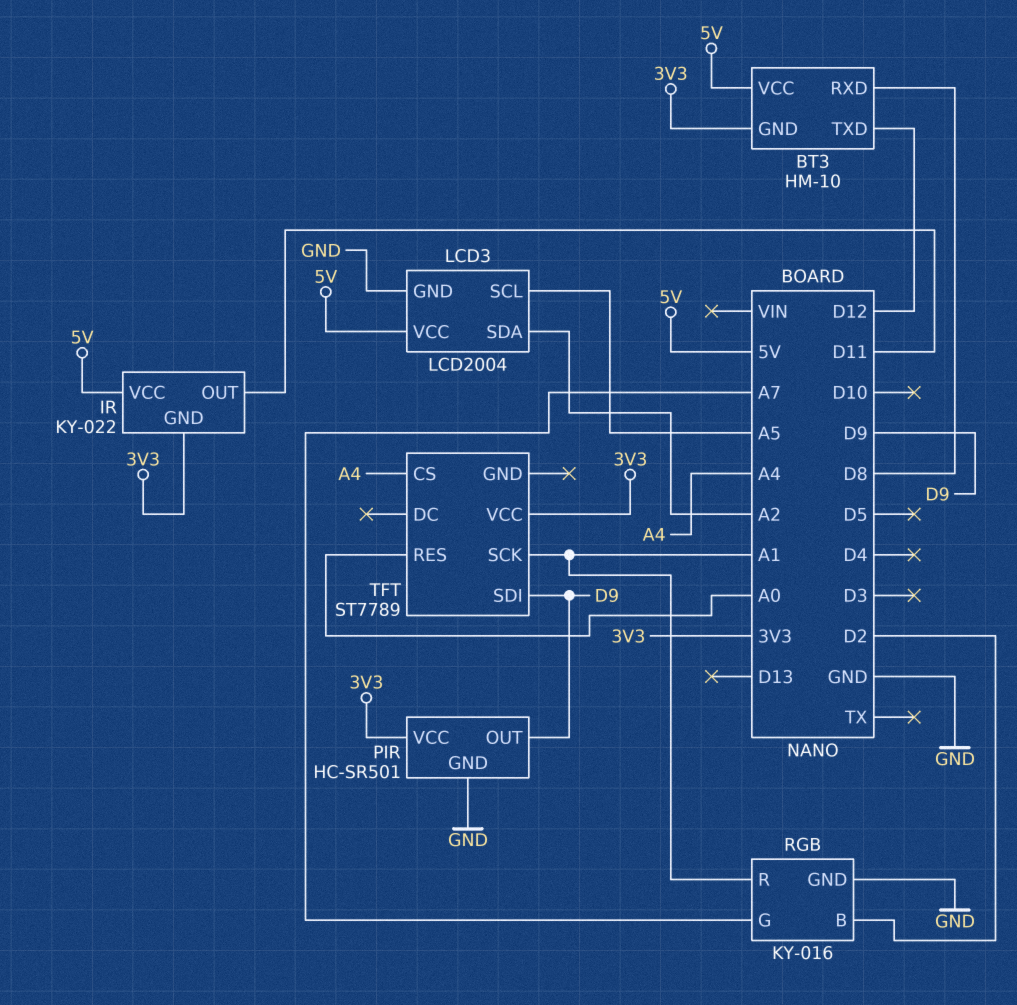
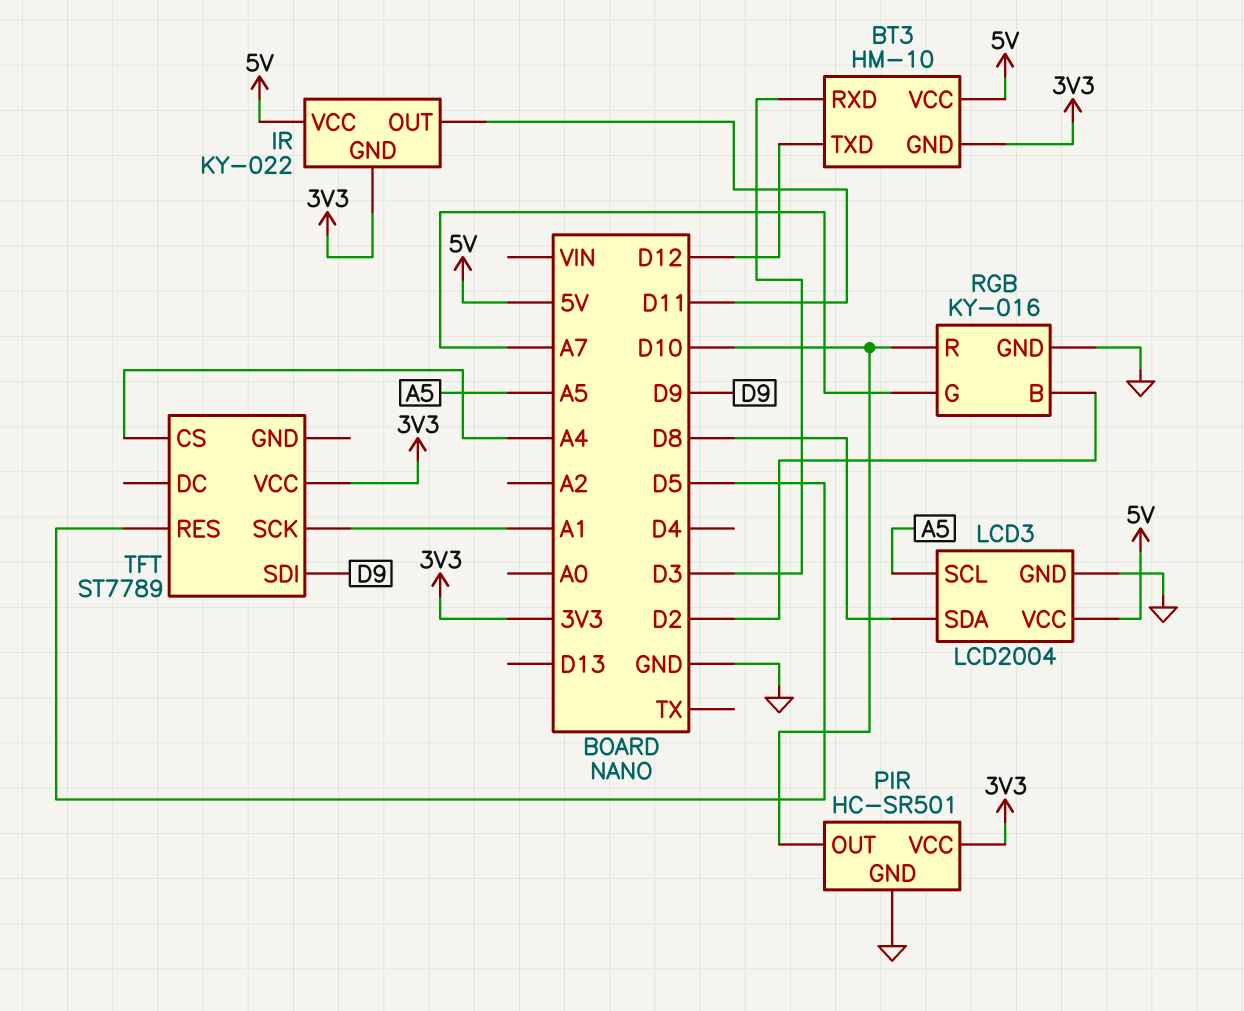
BT3 pin RXD: D8 -> D3
LCD3 pin SDA: A2 -> D8
PIR pin OUT: D9 -> D10
RGB pin R: A1 -> D10
TFT pin RES: A0 -> D5

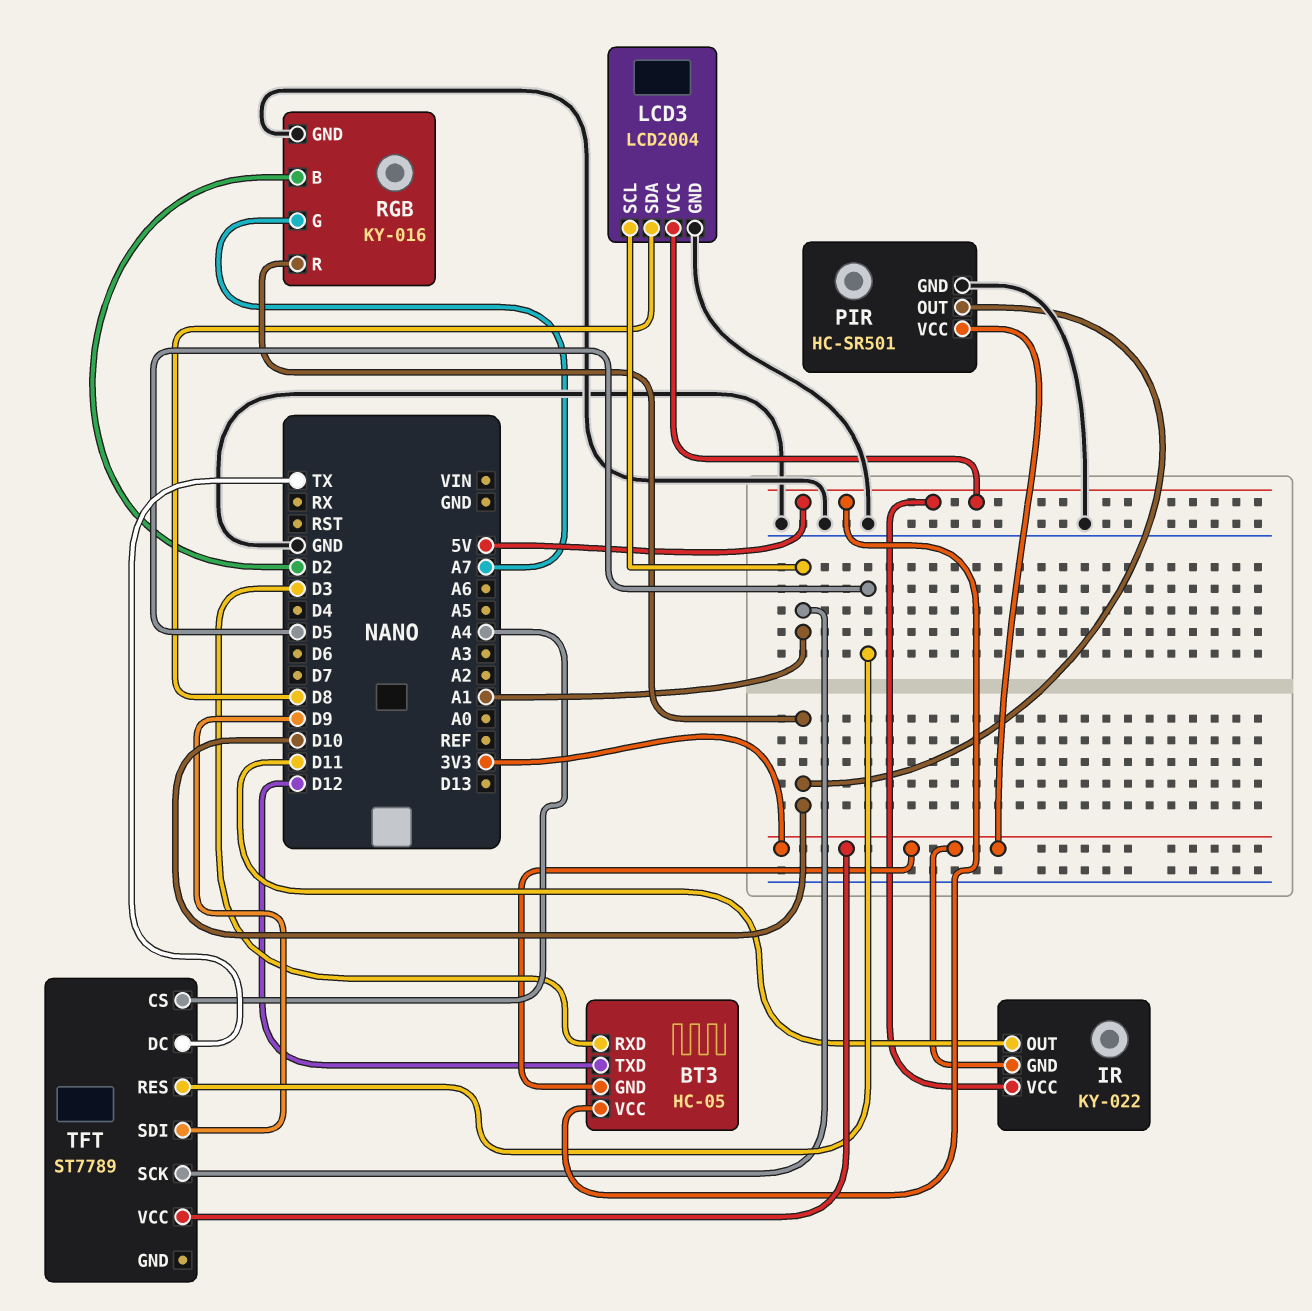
BT3: HM-10 -> HC-05
LCD3 pin SCL: A5 -> A1
TFT pin DC: none -> TX

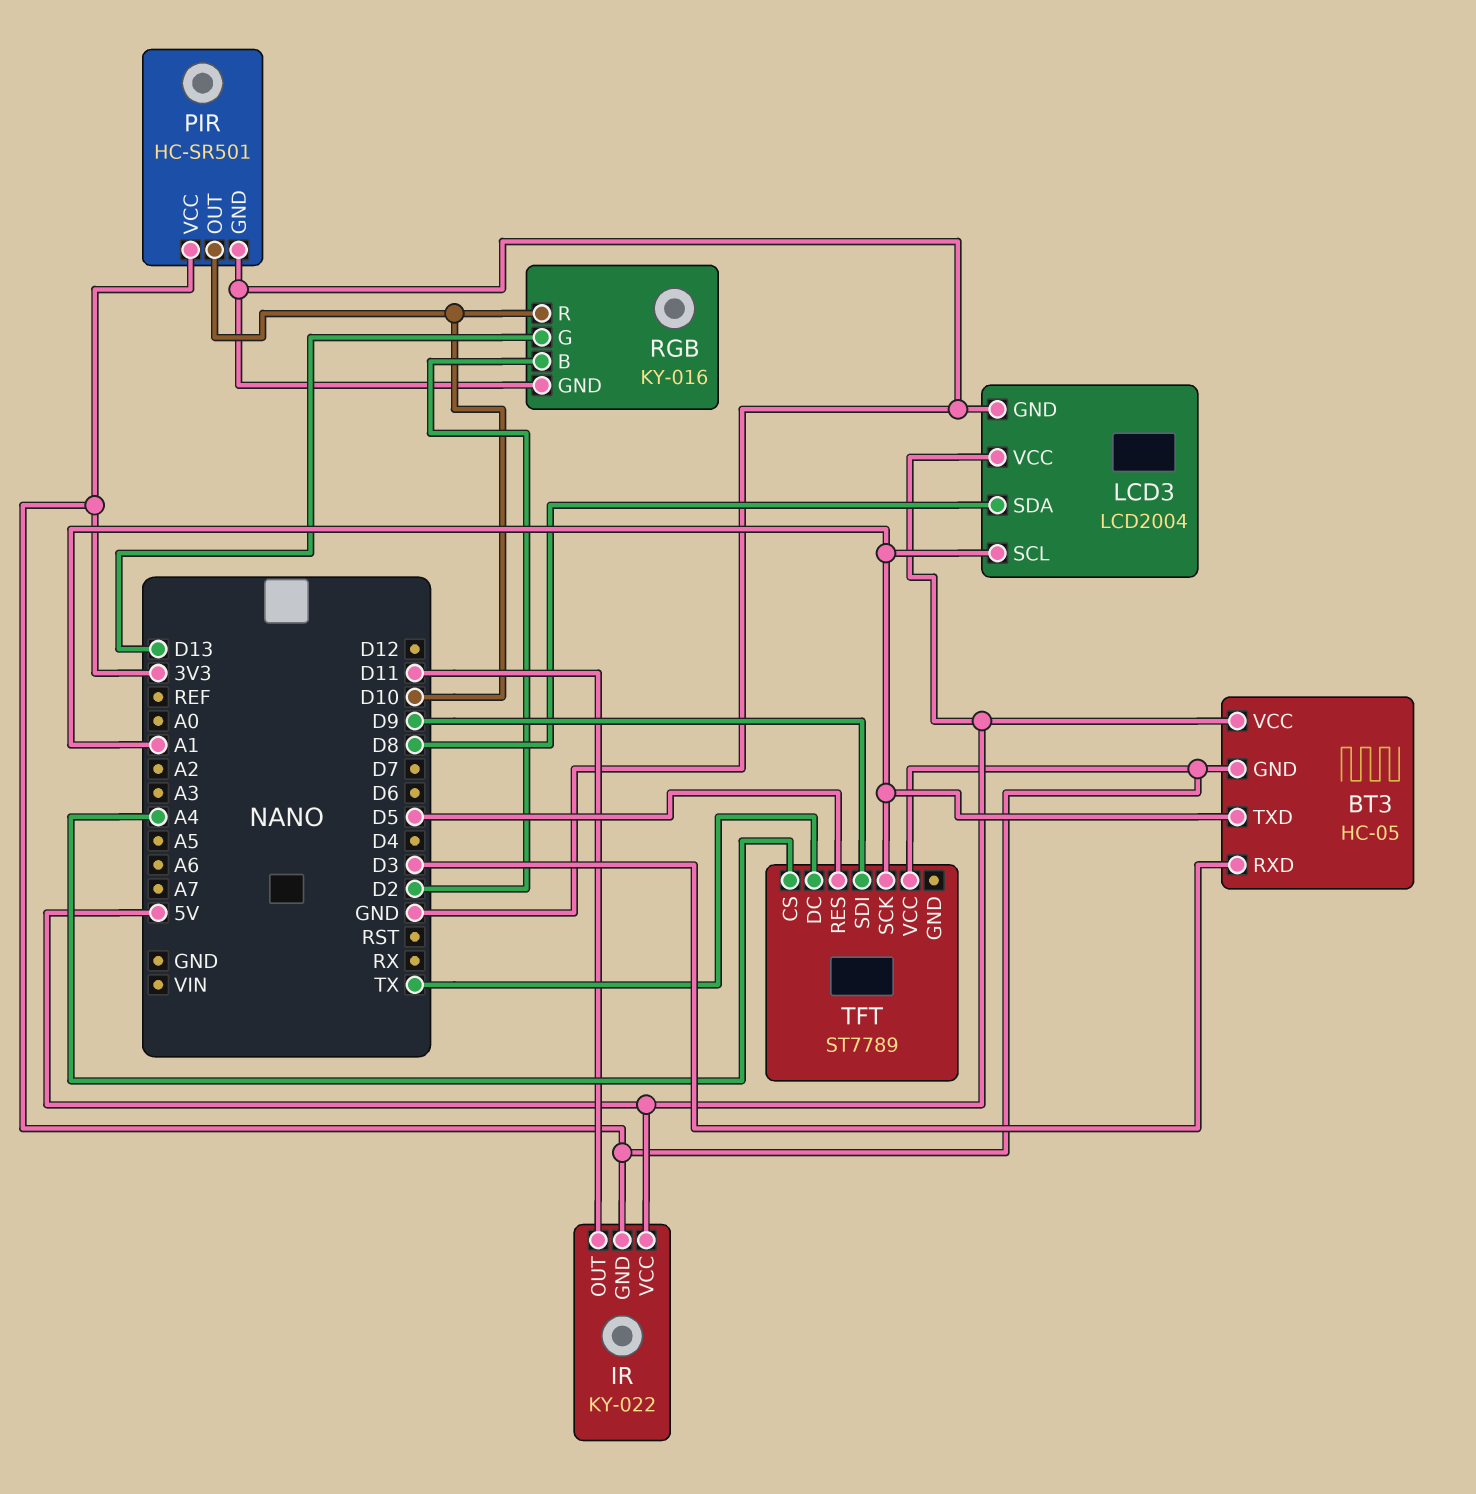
BT3 pin TXD: D12 -> A1
RGB pin G: A7 -> D13

